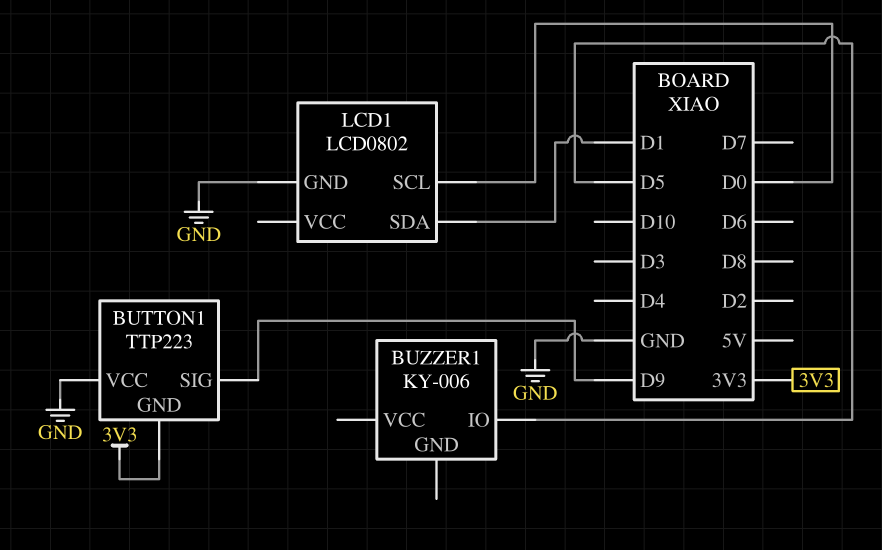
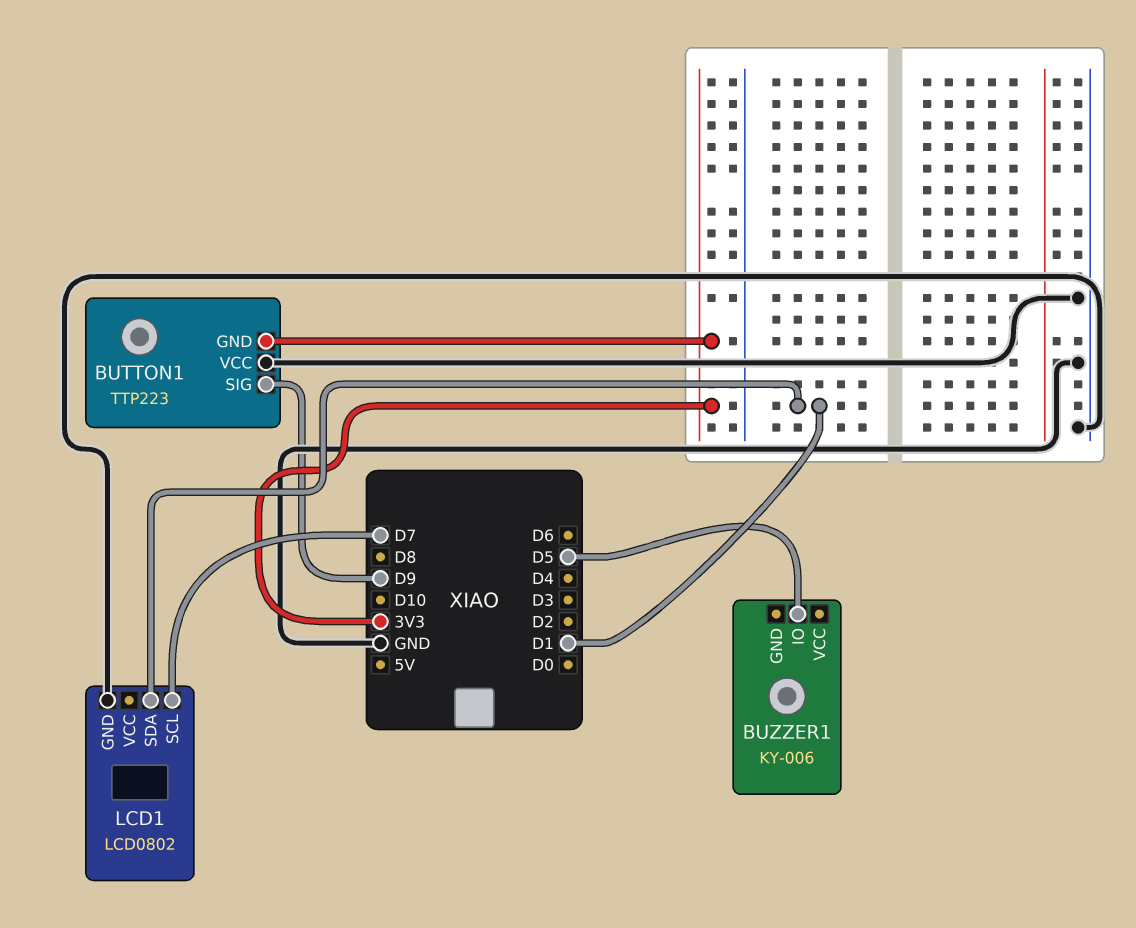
LCD1 pin SCL: D0 -> D7

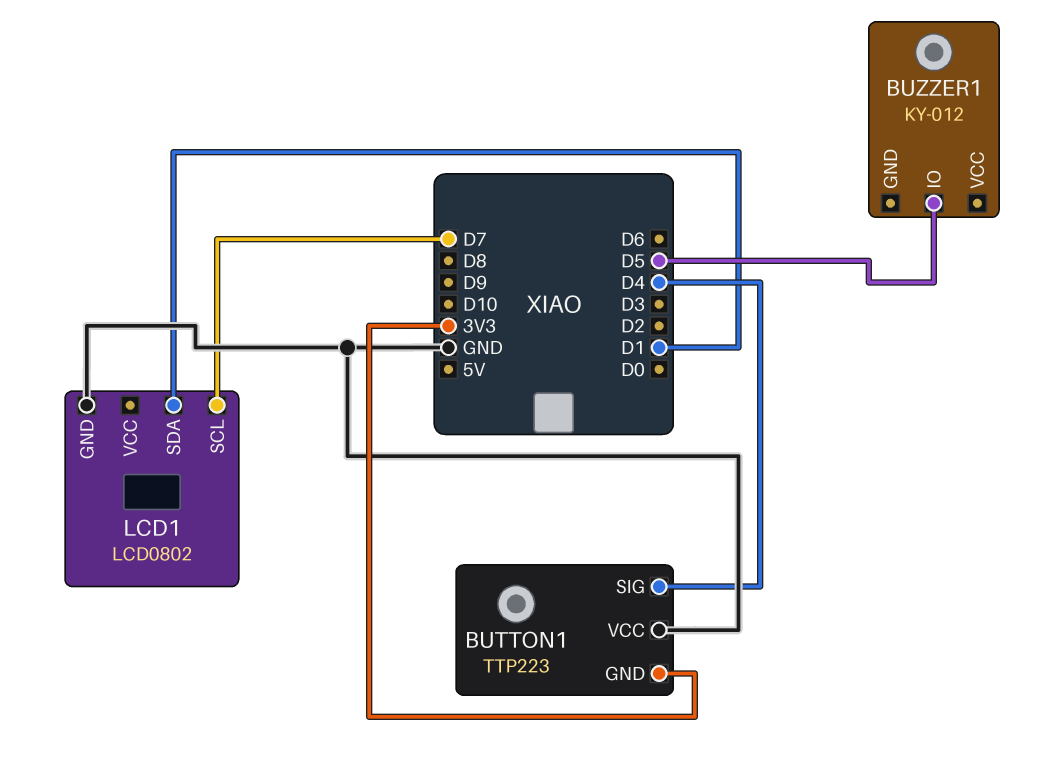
BUTTON1 pin SIG: D9 -> D4
BUZZER1: KY-006 -> KY-012

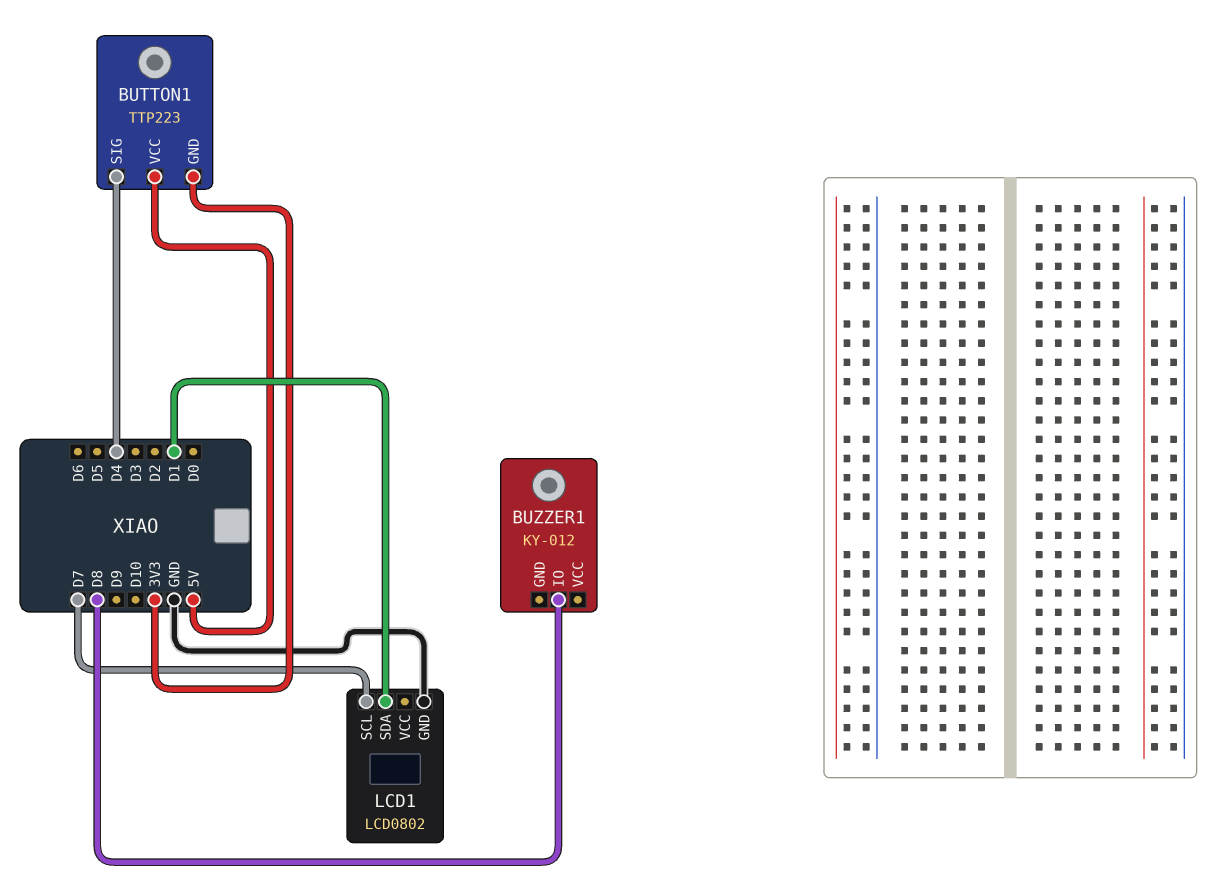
BUTTON1 pin VCC: GND -> 5V
BUZZER1 pin IO: D5 -> D8

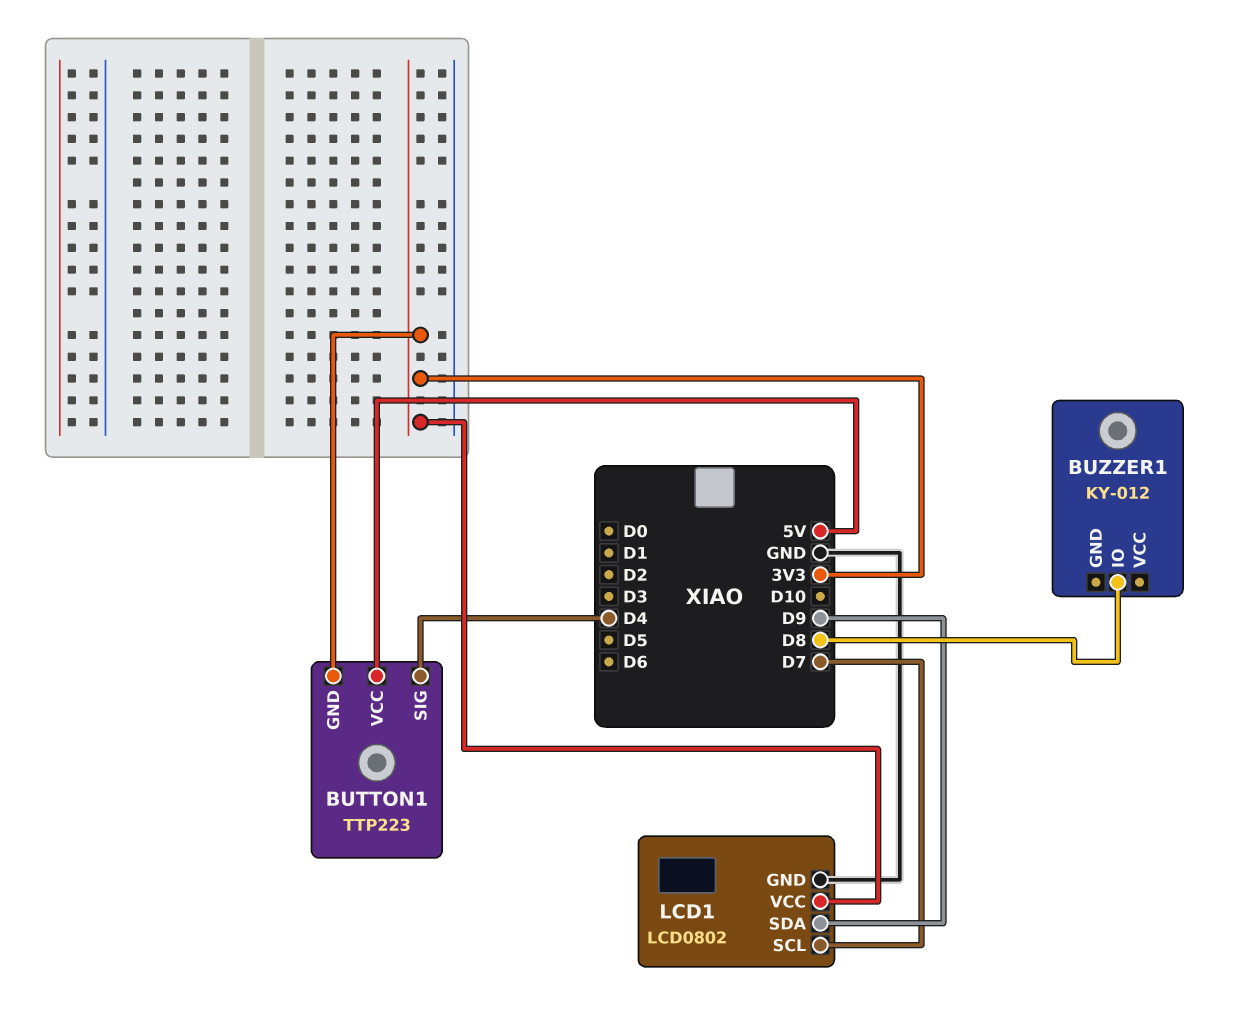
LCD1 pin SDA: D1 -> D9
LCD1 pin VCC: none -> 3V3

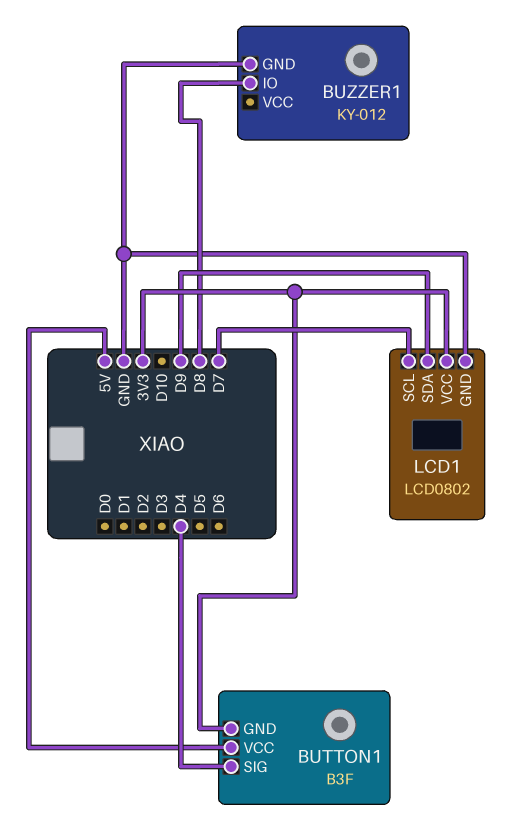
BUTTON1: TTP223 -> B3F
BUZZER1 pin GND: none -> GND

